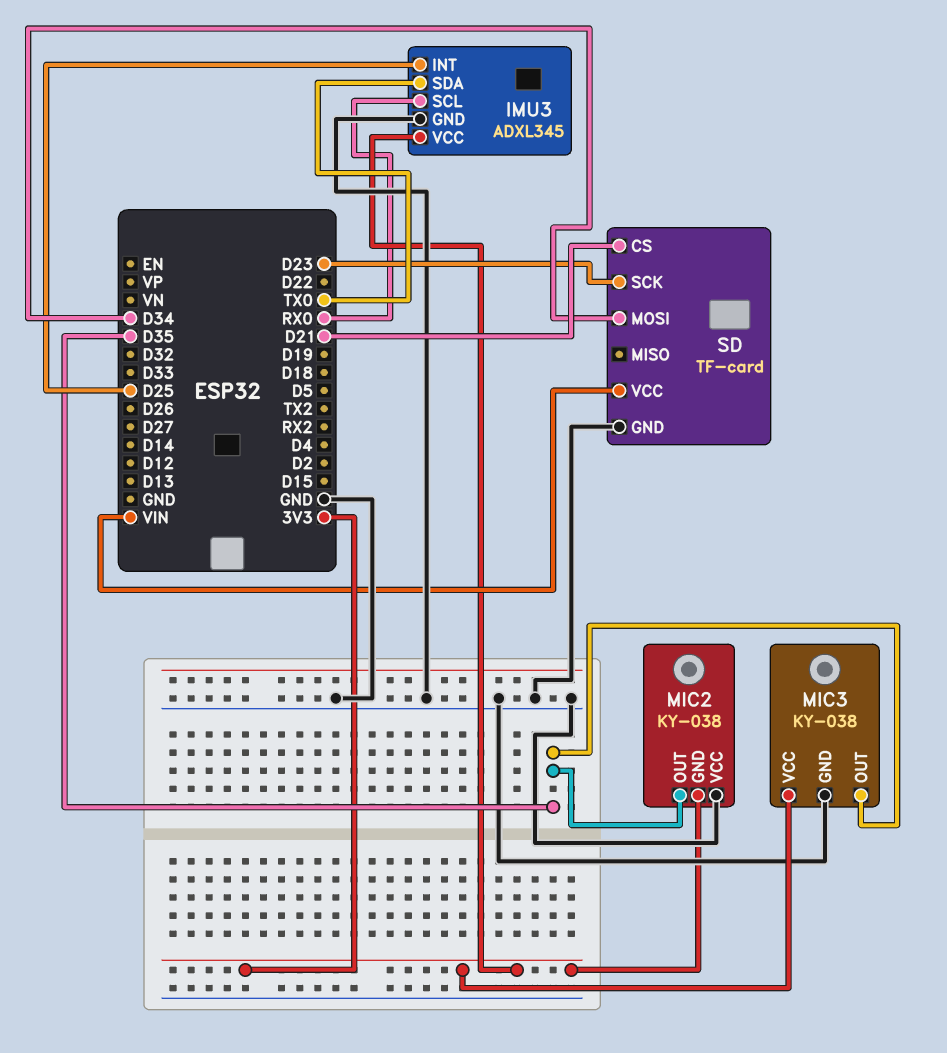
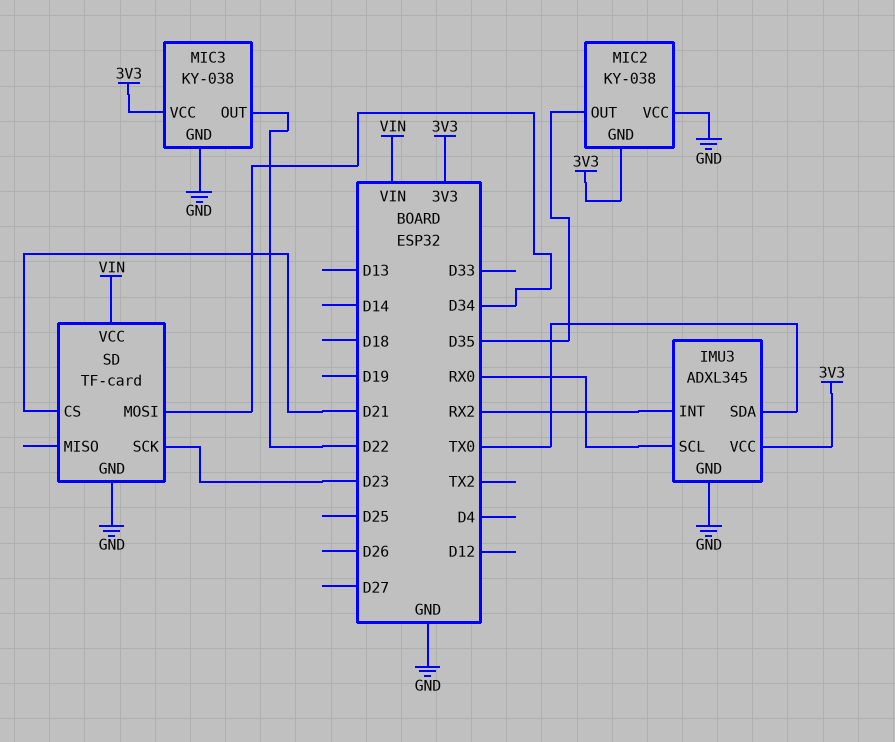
IMU3 pin INT: D25 -> RX2
MIC3 pin OUT: D35 -> D22

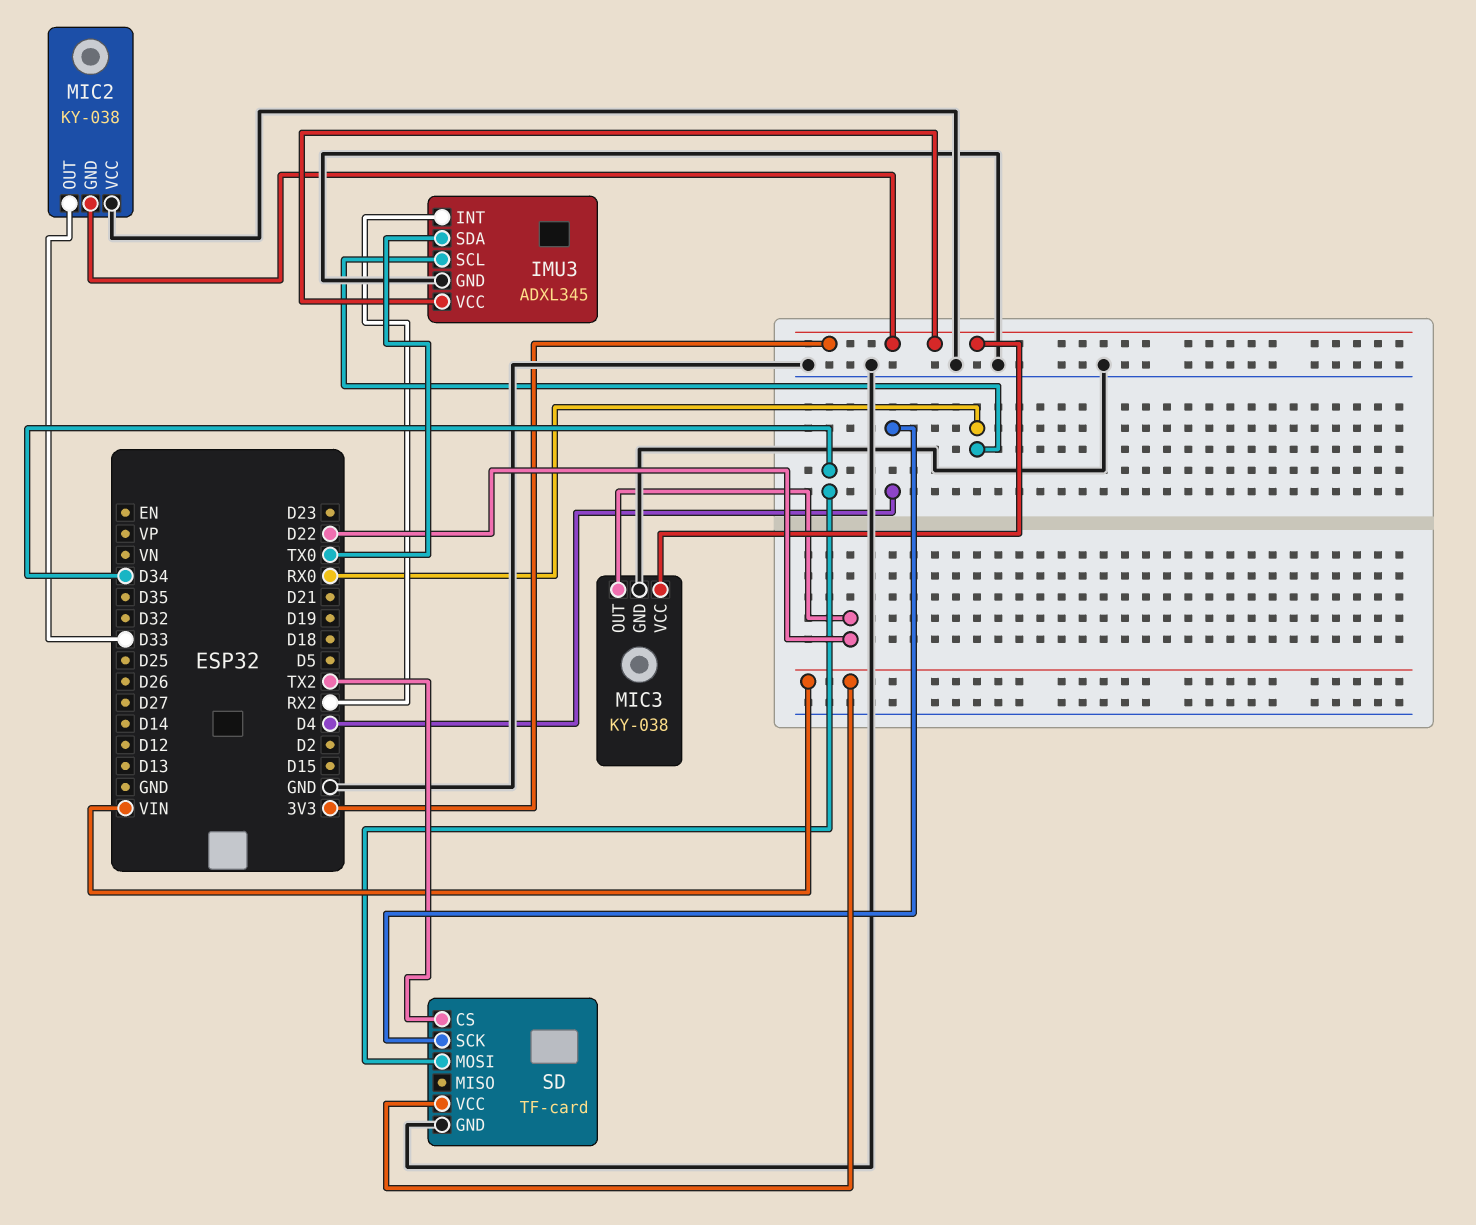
MIC2 pin OUT: D35 -> D33
SD pin CS: D21 -> TX2
SD pin SCK: D23 -> D4

